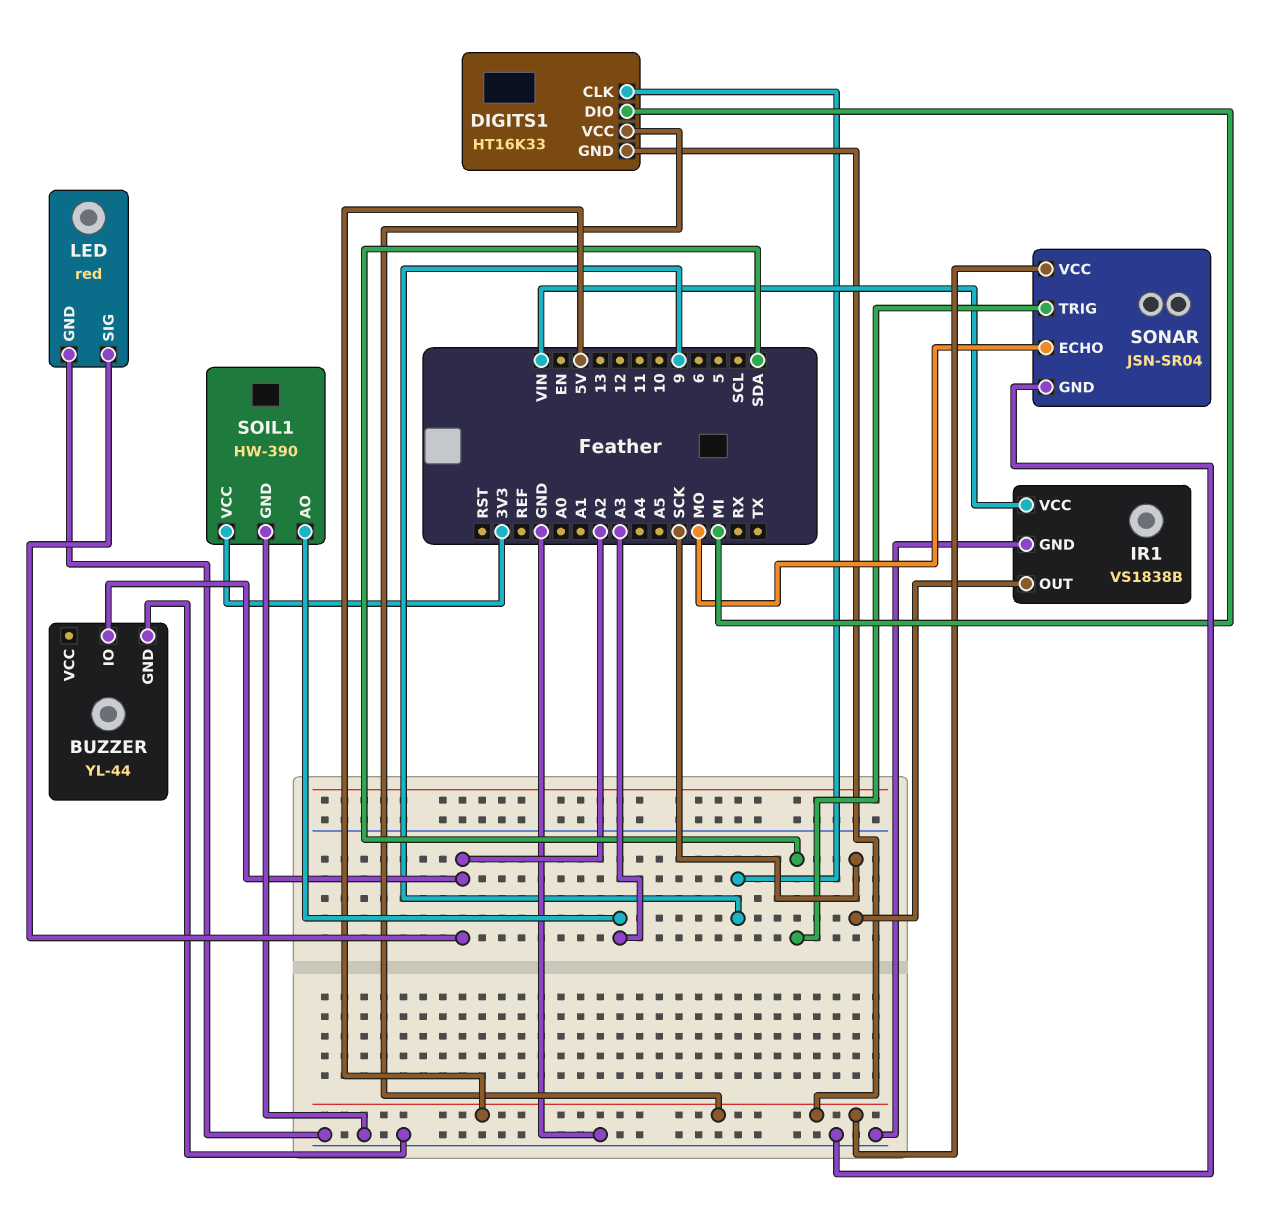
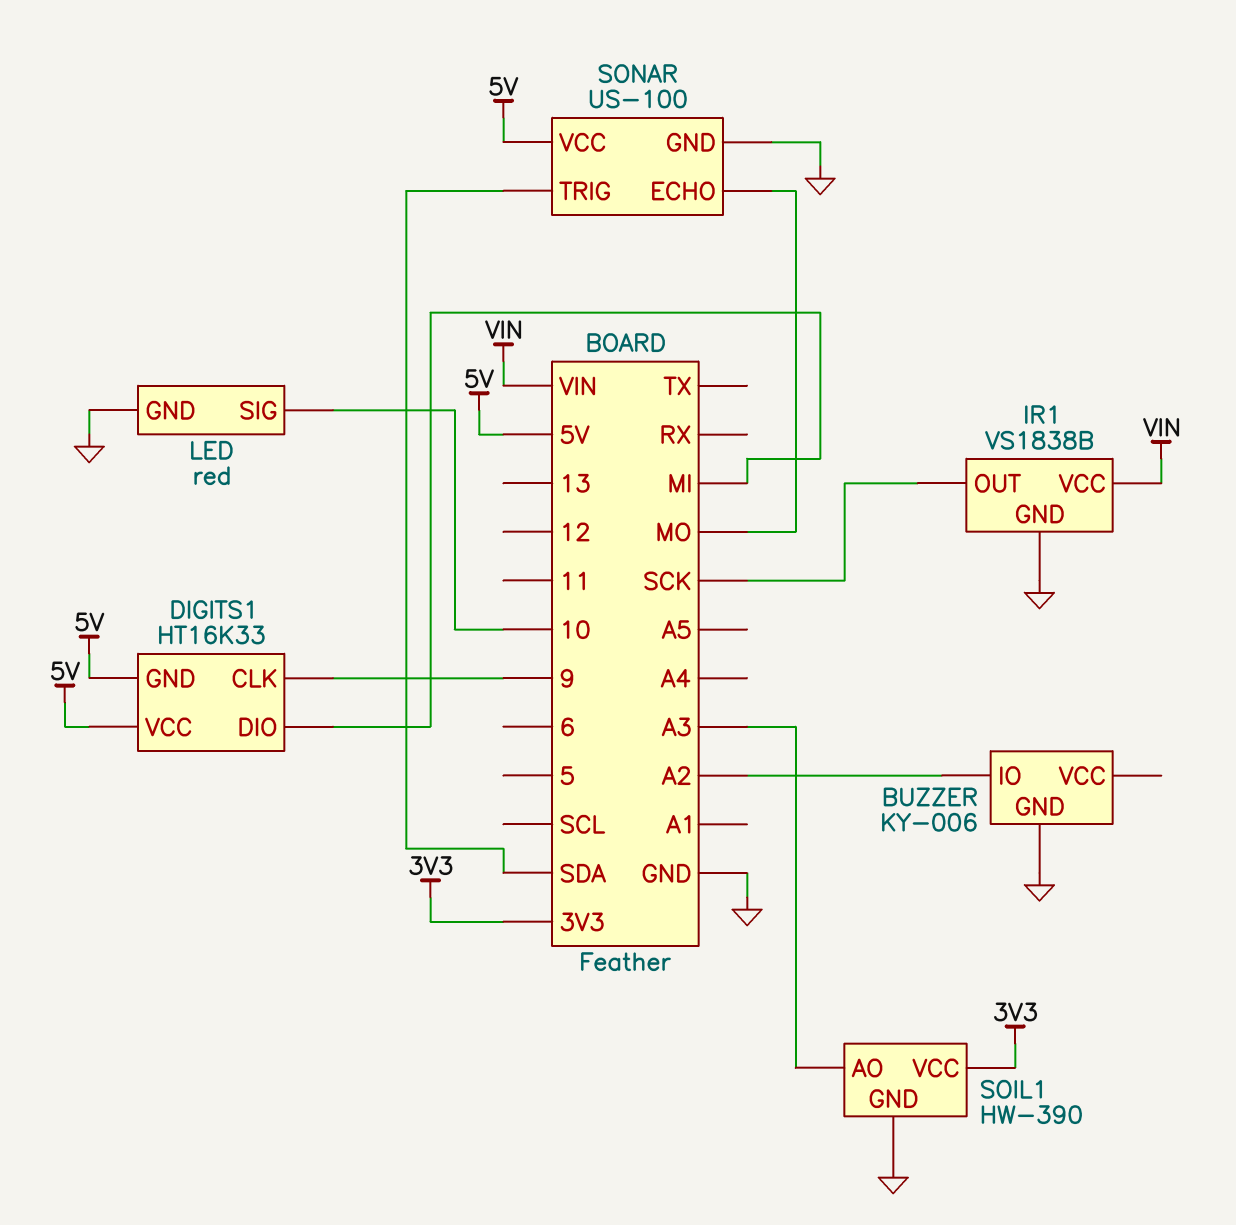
BUZZER: YL-44 -> KY-006
LED pin SIG: A2 -> 10
SONAR: JSN-SR04 -> US-100

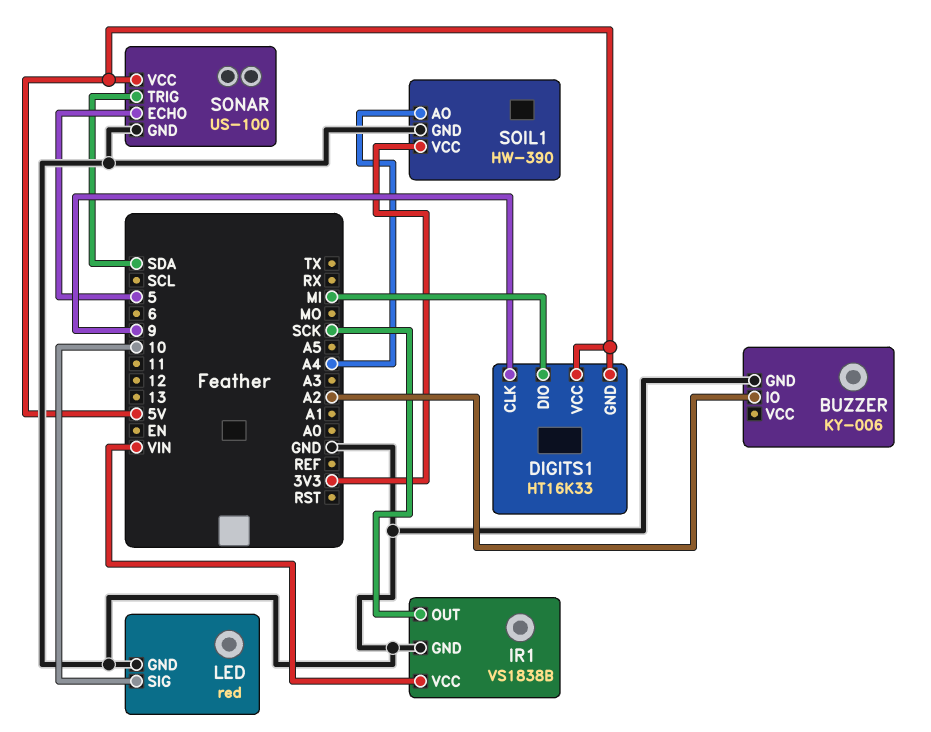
SOIL1 pin AO: A3 -> A4
SONAR pin ECHO: MO -> 5

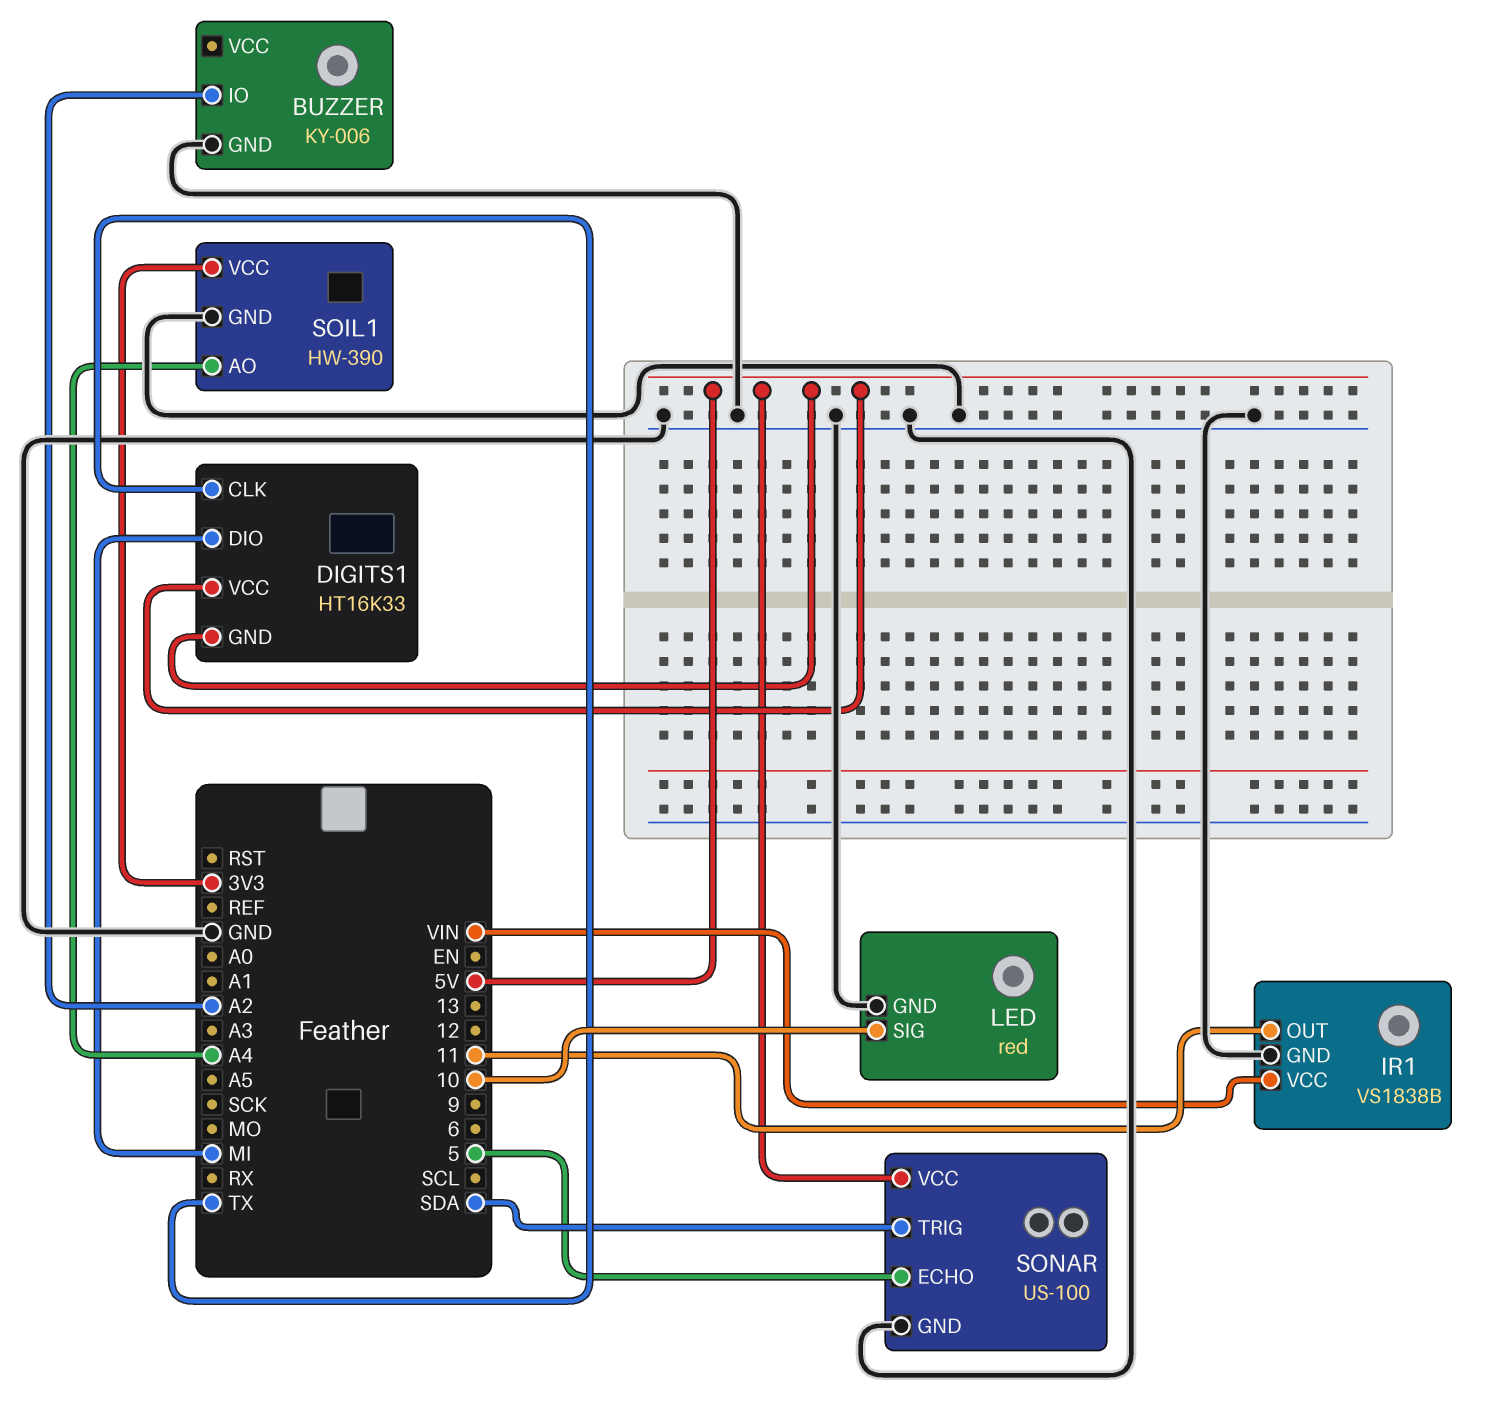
DIGITS1 pin CLK: 9 -> TX
IR1 pin OUT: SCK -> 11

